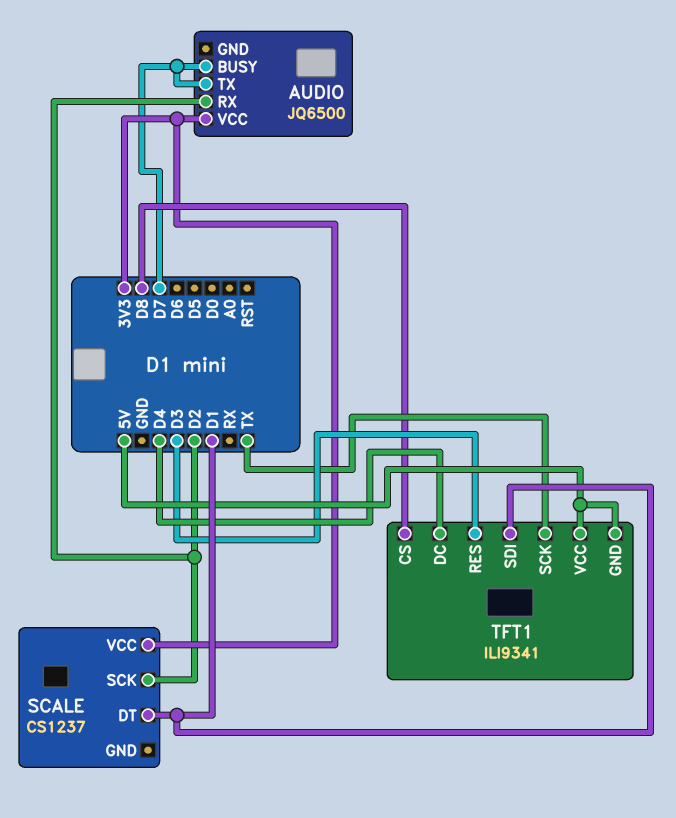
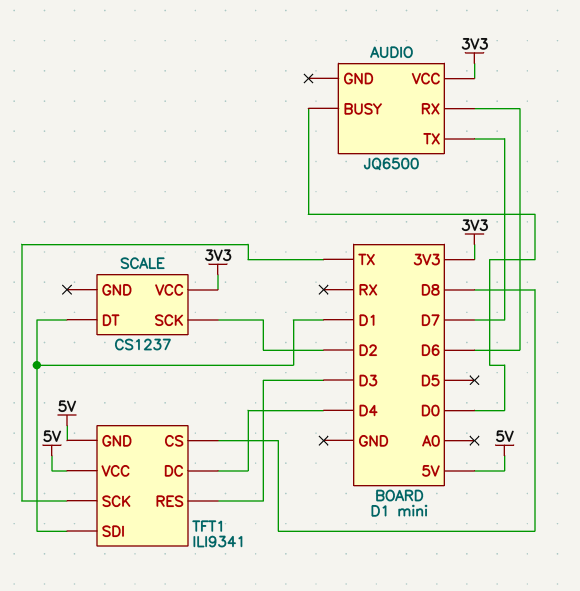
AUDIO pin BUSY: D7 -> D0
AUDIO pin RX: D2 -> D6

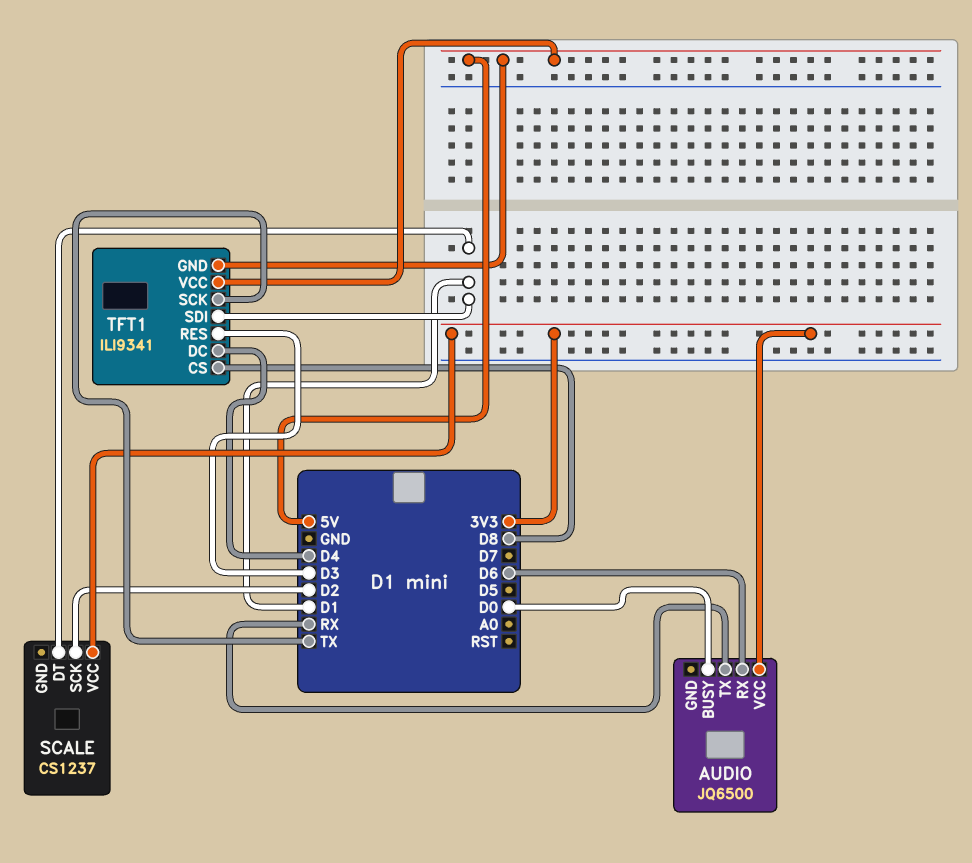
AUDIO pin TX: D7 -> RX

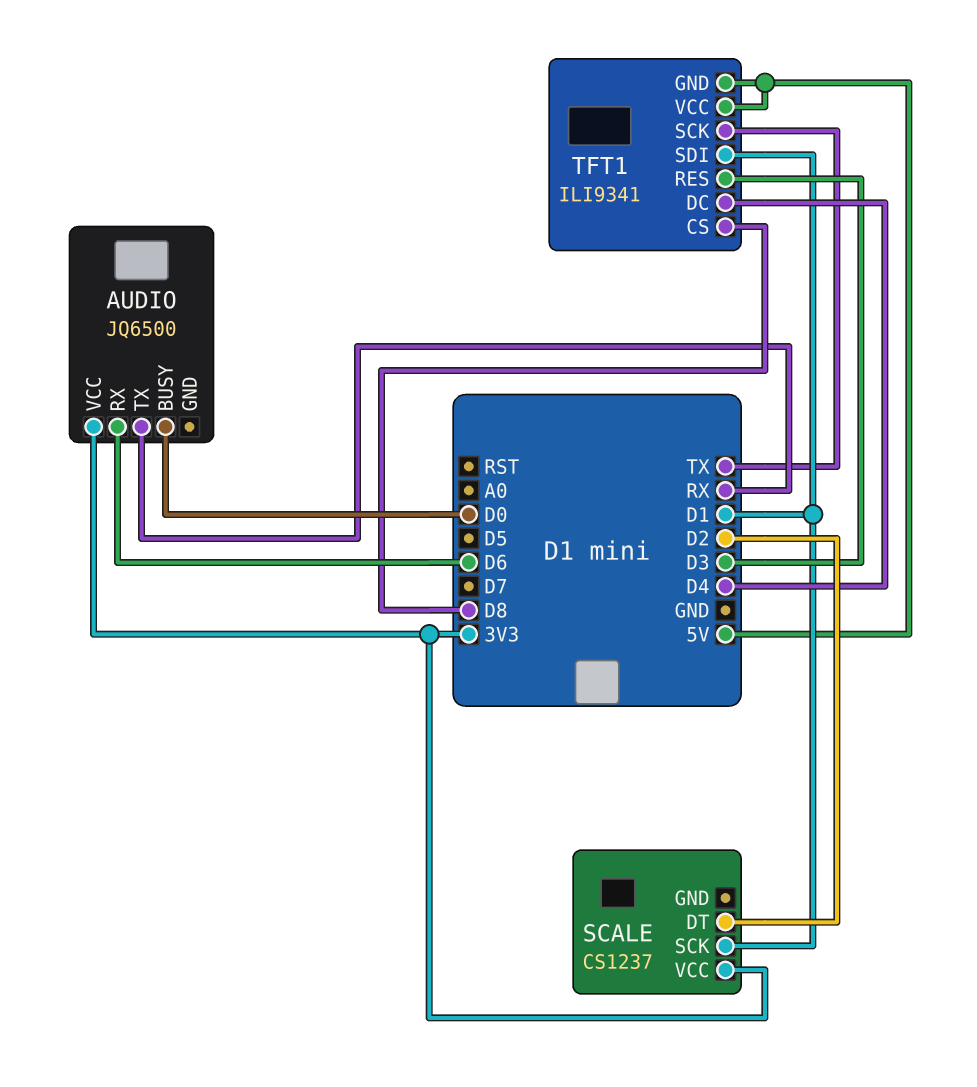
SCALE pin DT: D1 -> D2
SCALE pin SCK: D2 -> D1

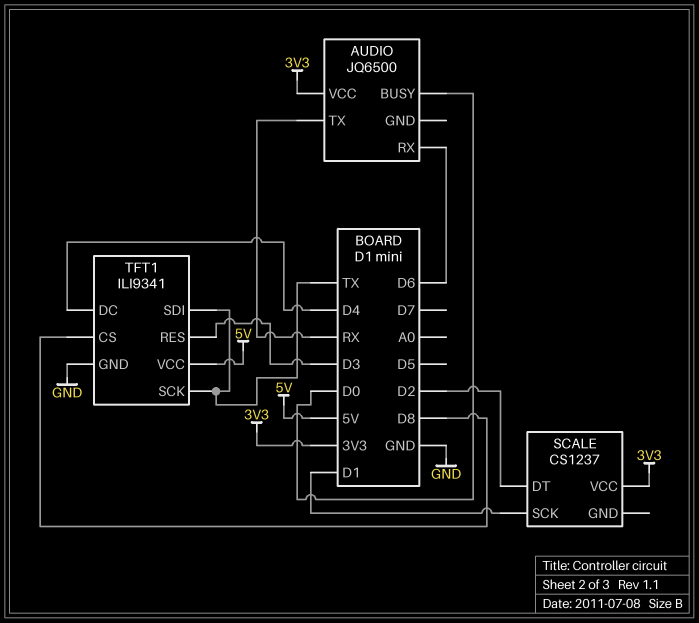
TFT1 pin GND: 5V -> GND
TFT1 pin SDI: D1 -> TX

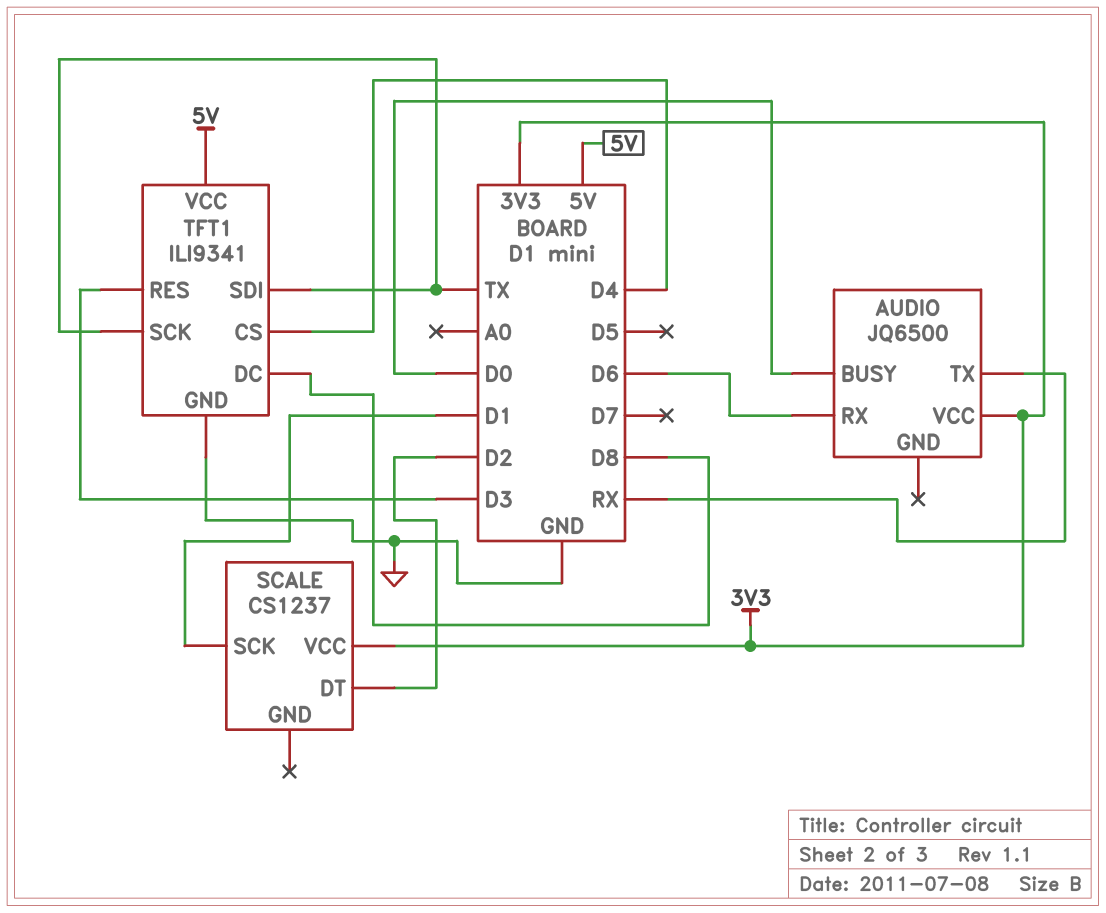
TFT1 pin CS: D8 -> D4
TFT1 pin DC: D4 -> D8

